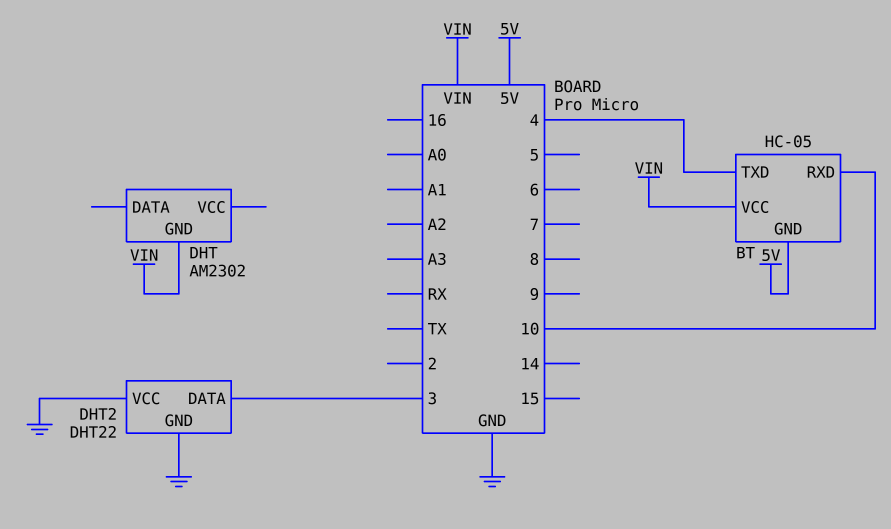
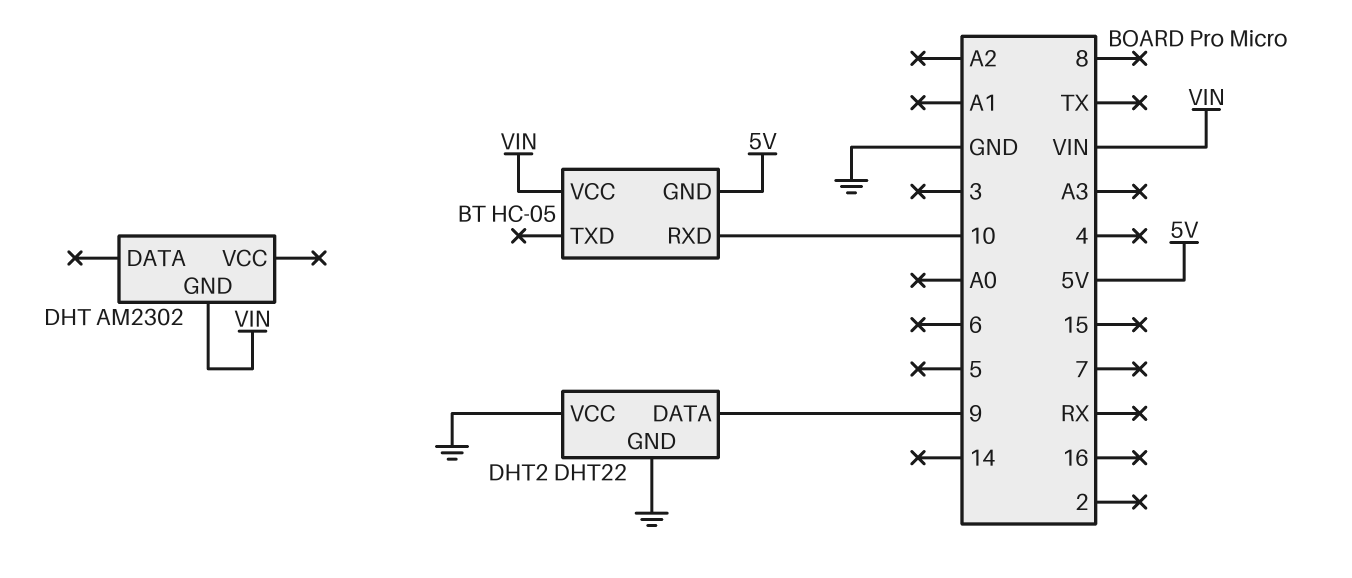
BT pin TXD: 4 -> none
DHT2 pin DATA: 3 -> 9

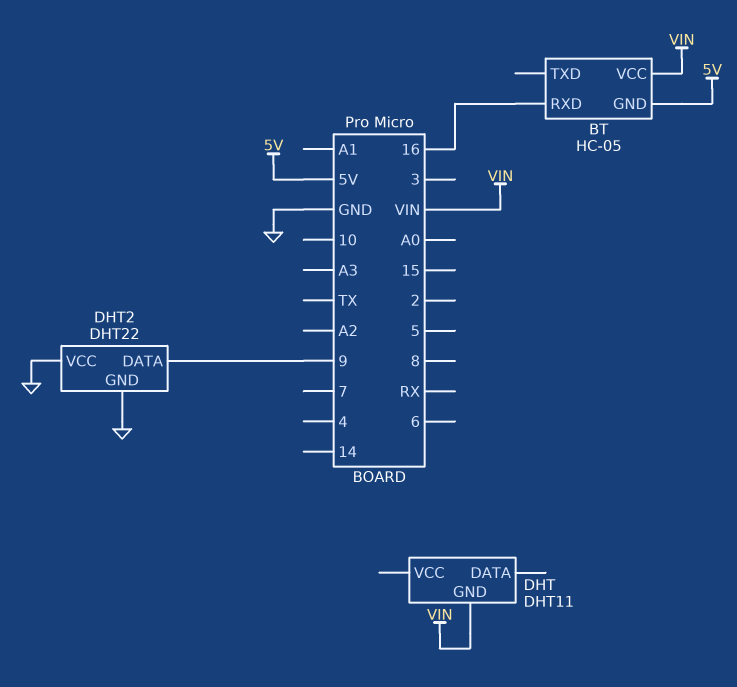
BT pin RXD: 10 -> 16
DHT: AM2302 -> DHT11

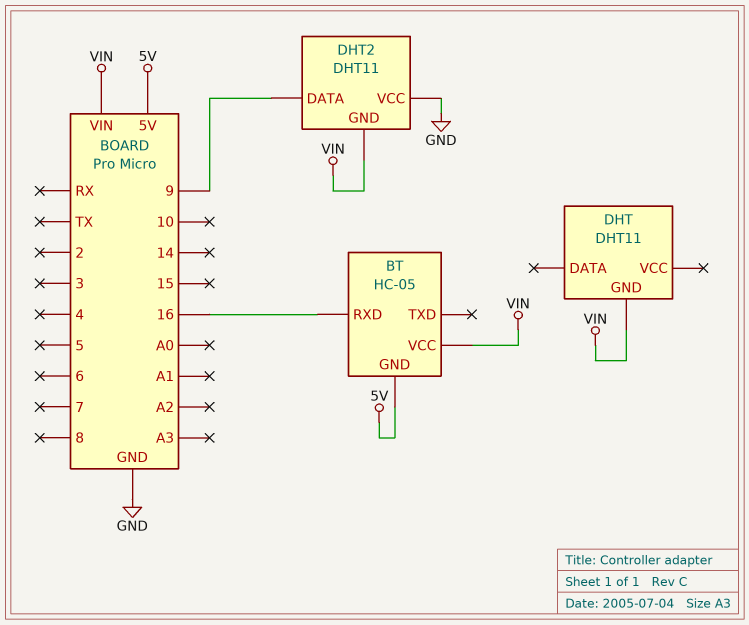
DHT2: DHT22 -> DHT11
DHT2 pin GND: GND -> VIN

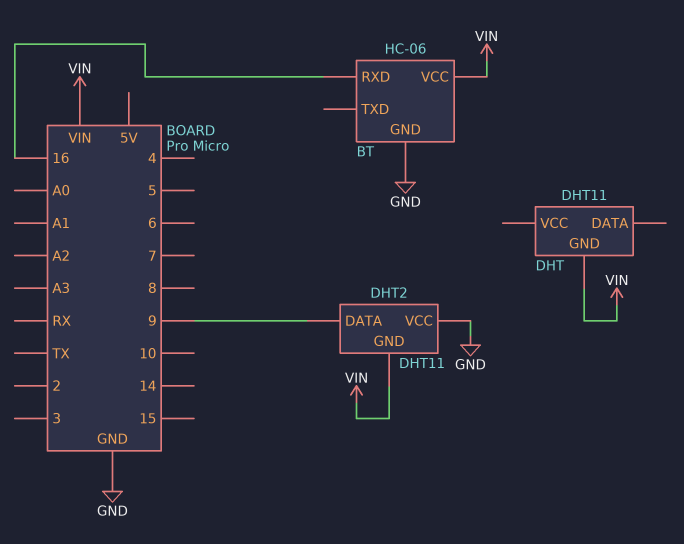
BT: HC-05 -> HC-06
BT pin GND: 5V -> GND

